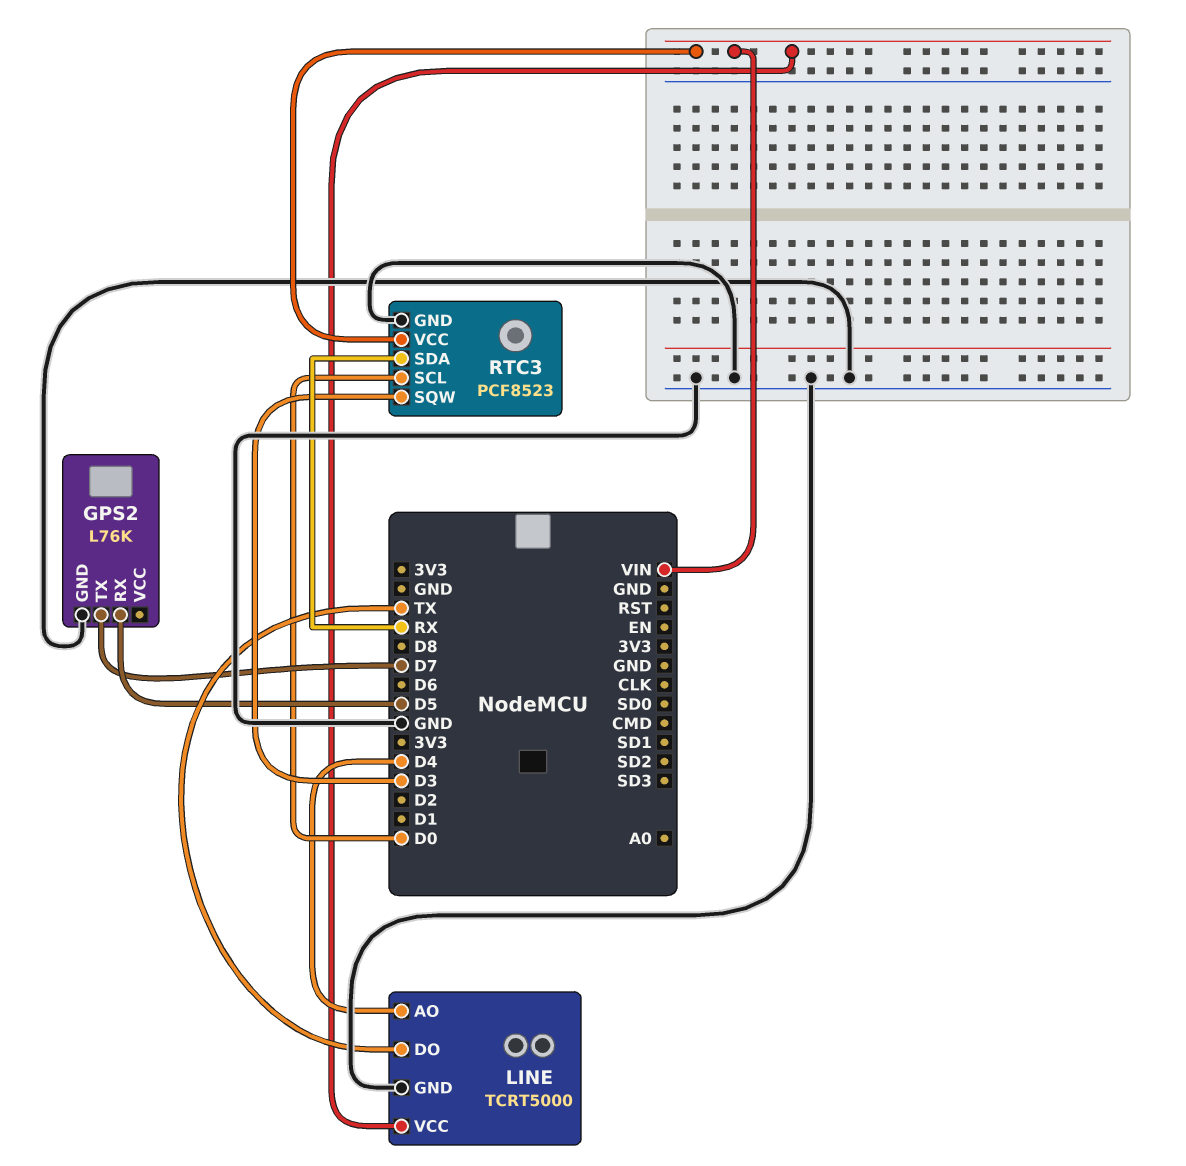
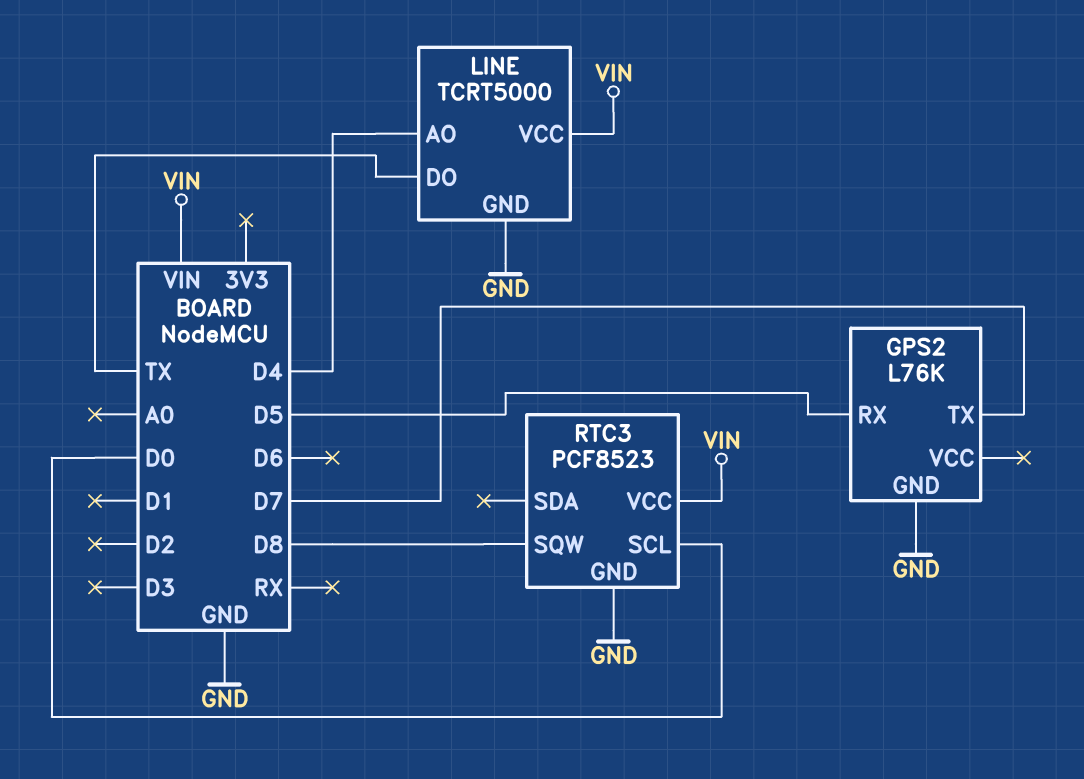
RTC3 pin SDA: RX -> none
RTC3 pin SQW: D3 -> D8

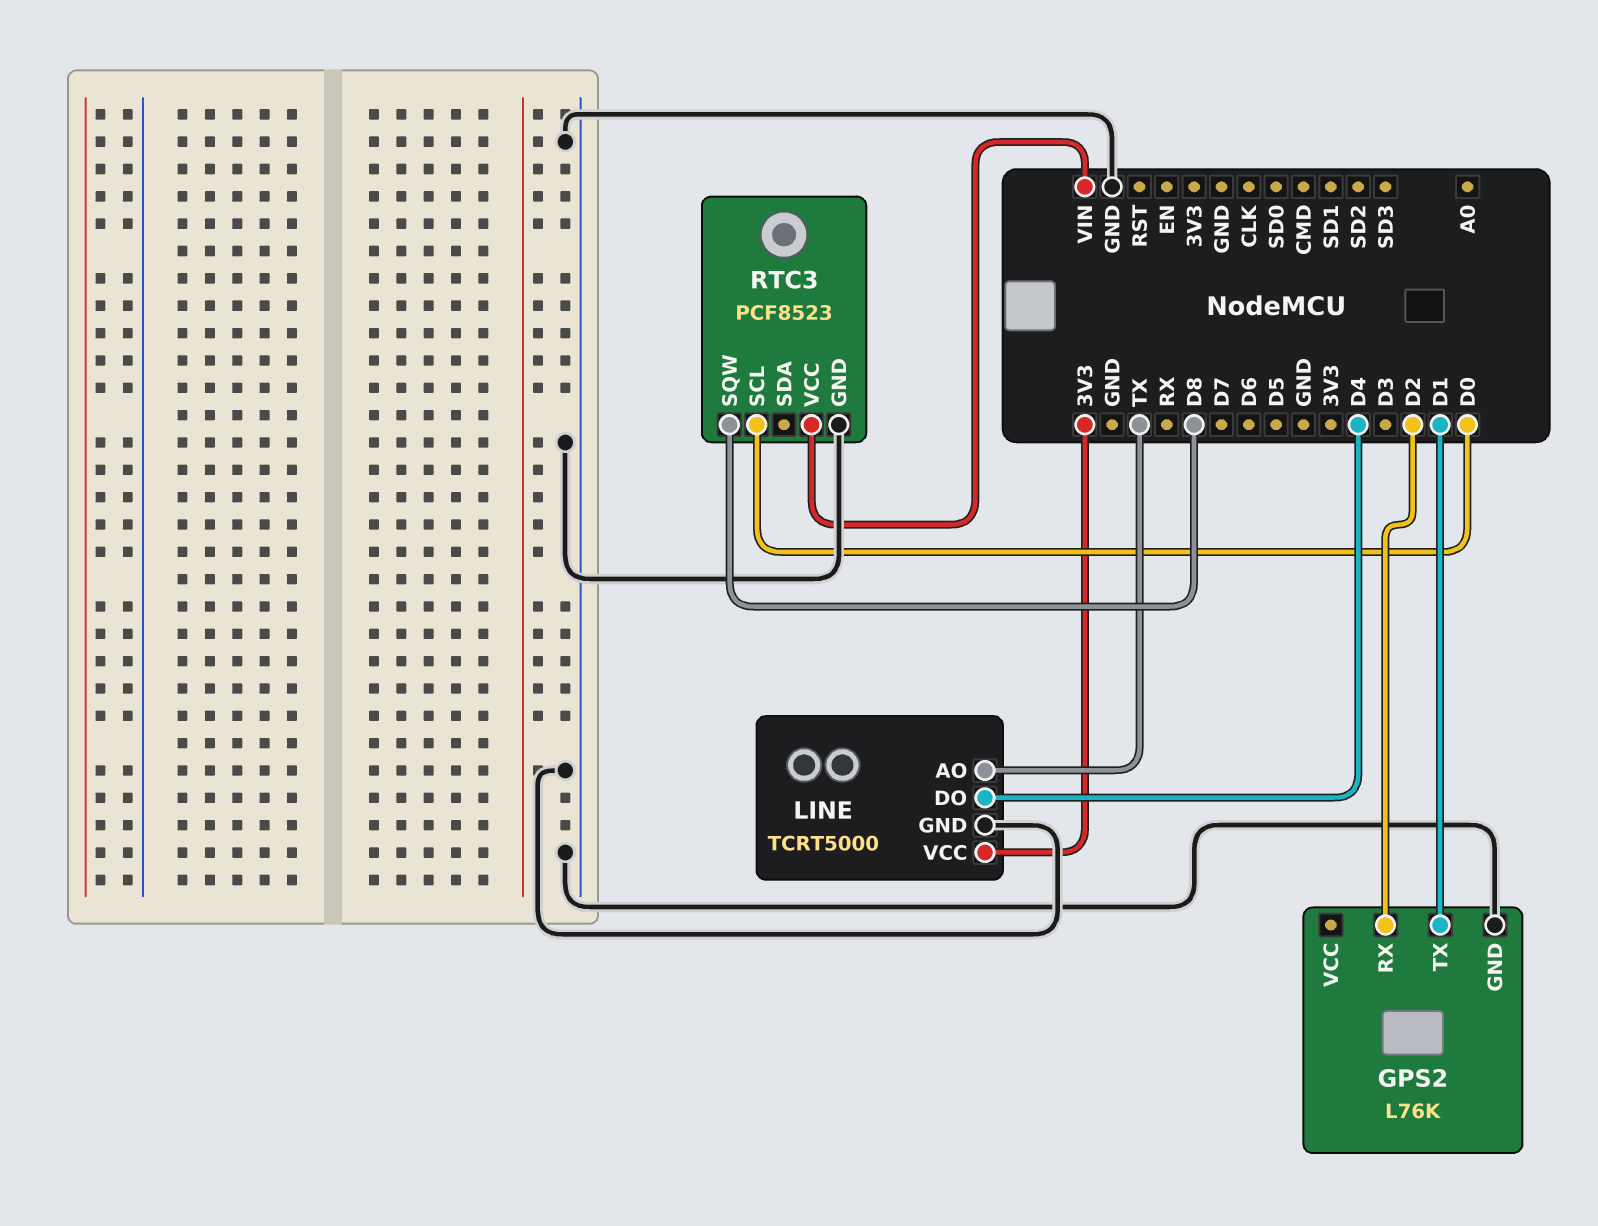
GPS2 pin RX: D5 -> D2
GPS2 pin TX: D7 -> D1
LINE pin AO: D4 -> TX
LINE pin DO: TX -> D4
LINE pin VCC: VIN -> 3V3

